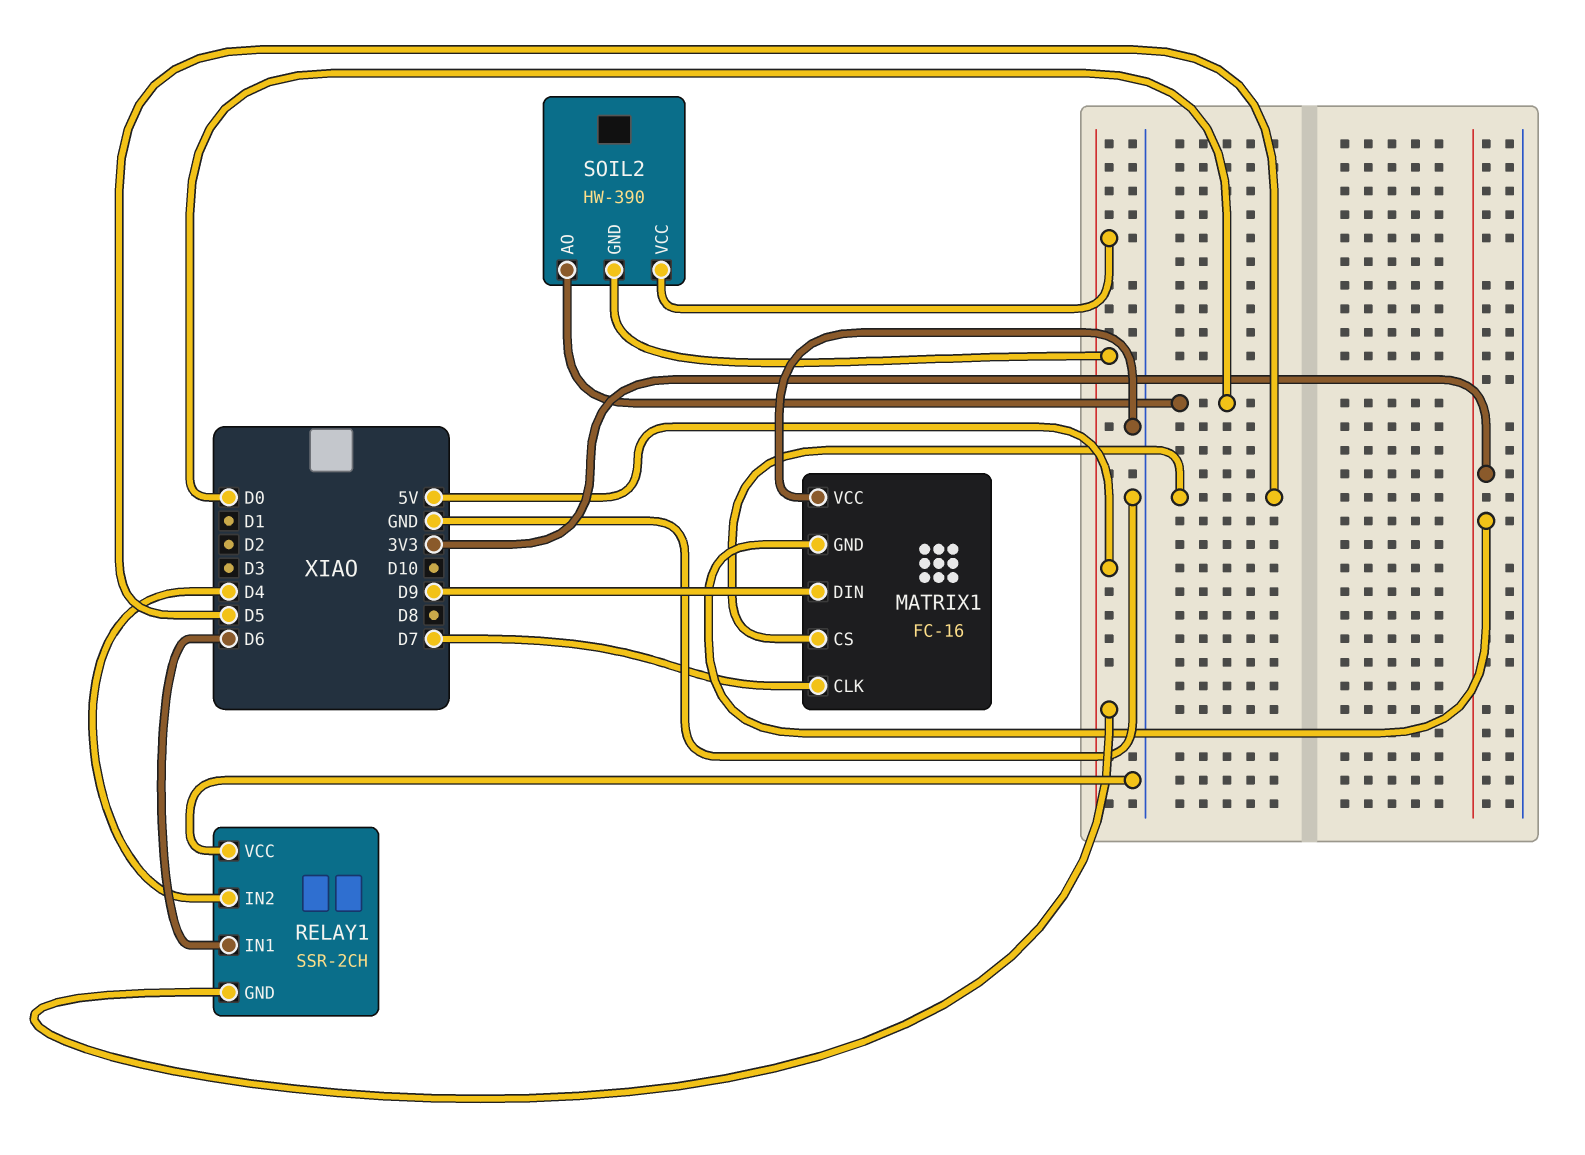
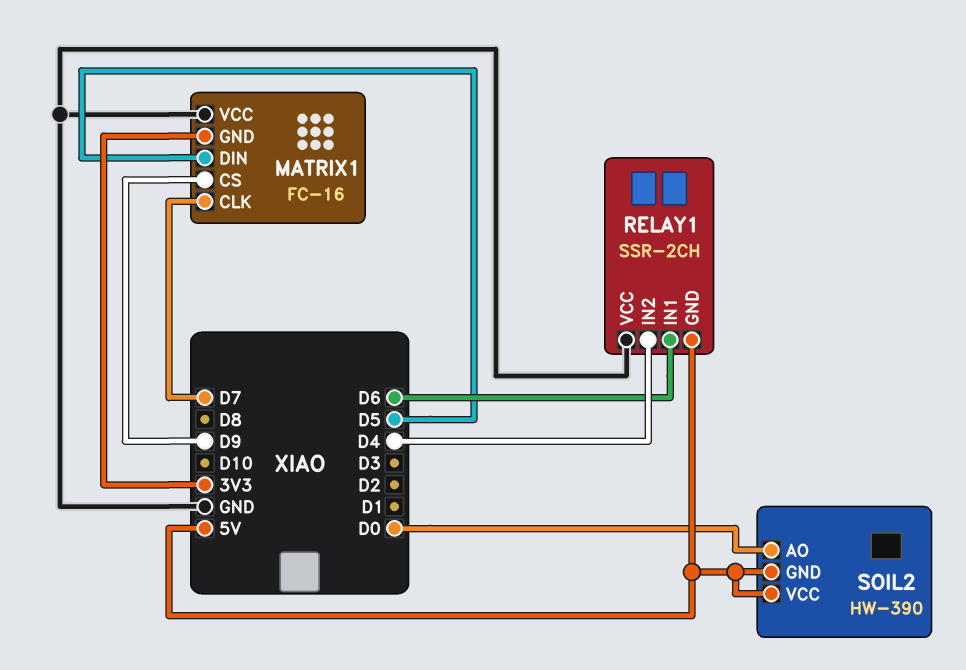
MATRIX1 pin CS: D5 -> D9
MATRIX1 pin DIN: D9 -> D5

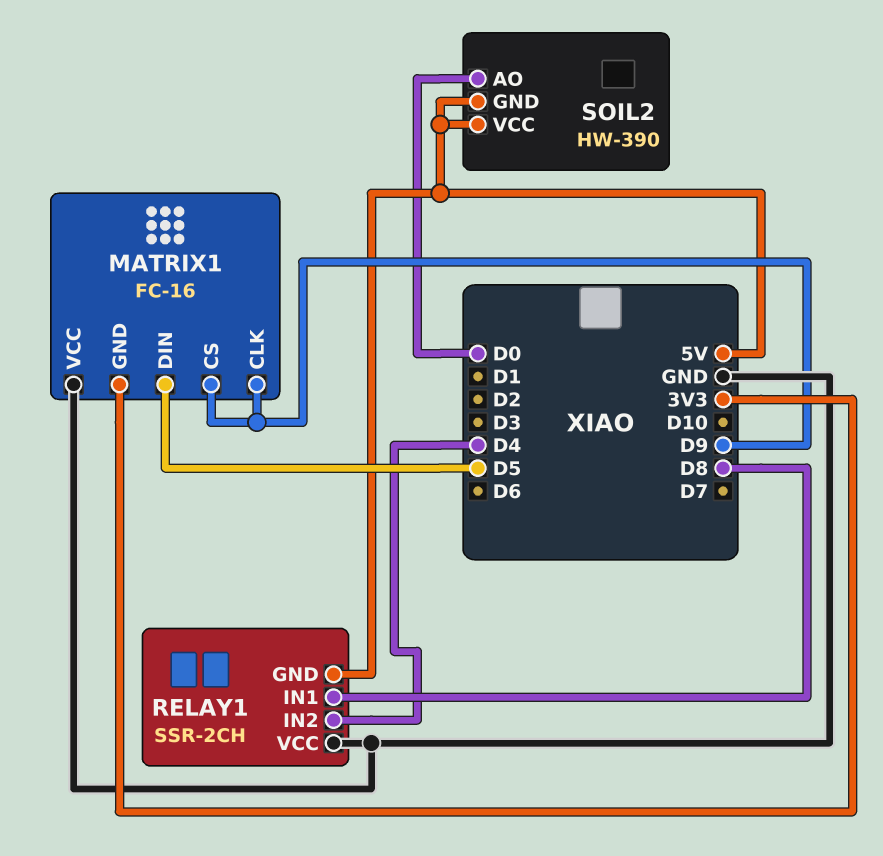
MATRIX1 pin CLK: D7 -> D9
RELAY1 pin IN1: D6 -> D8

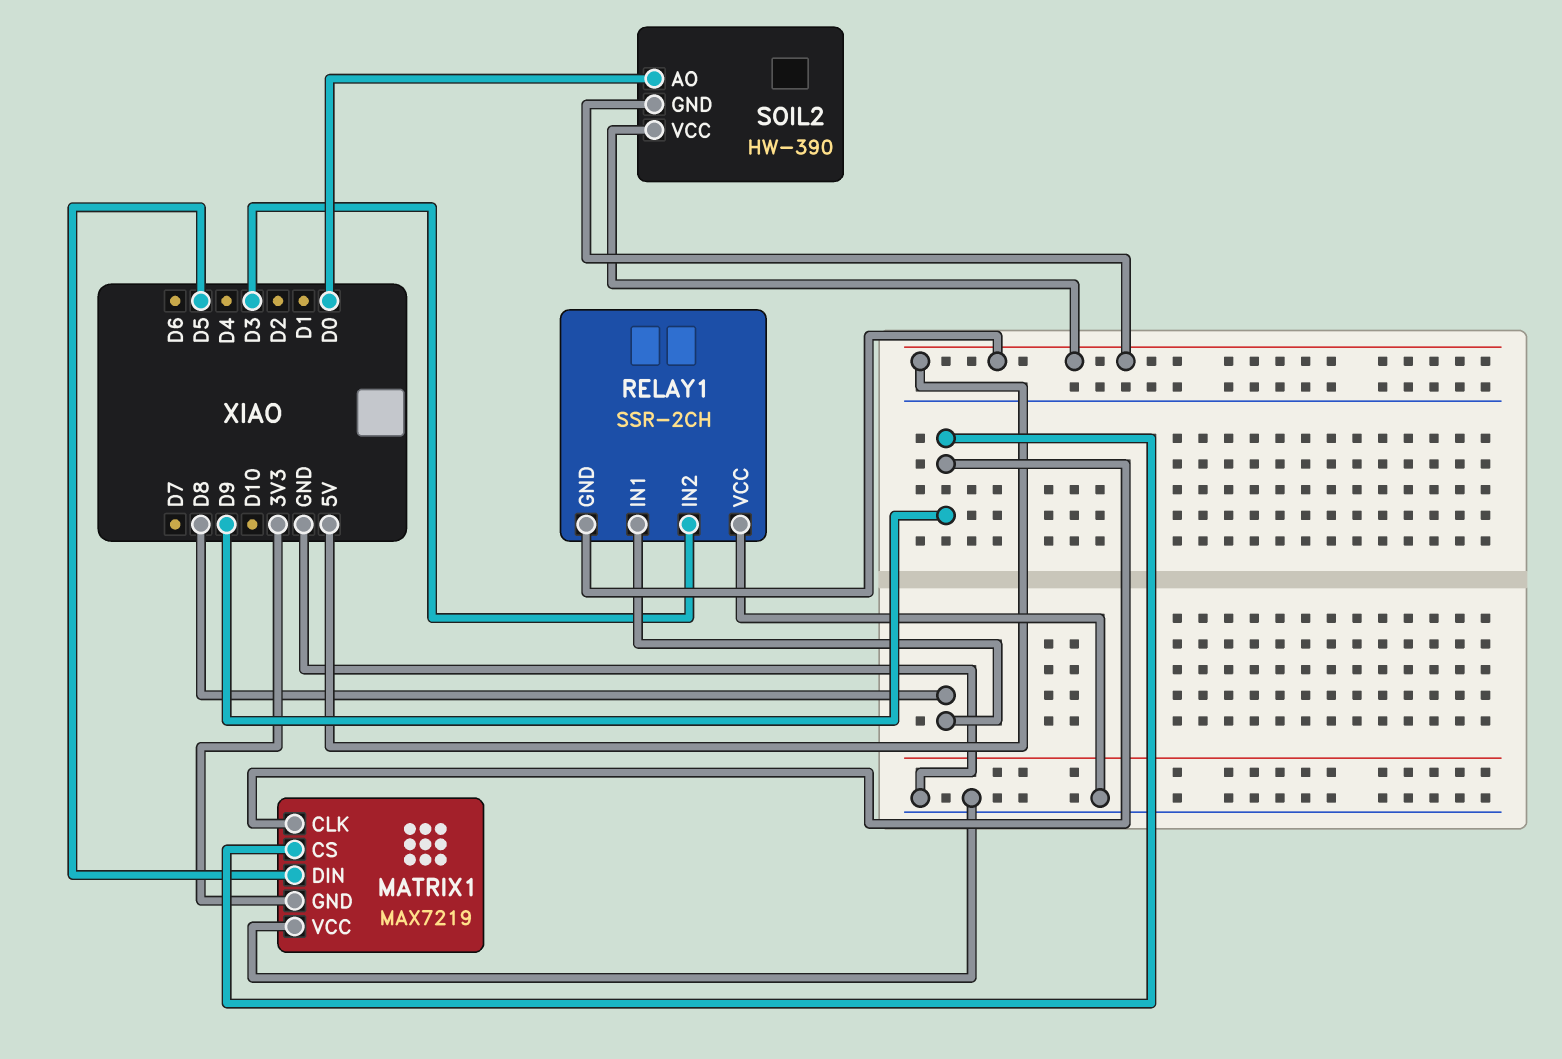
MATRIX1: FC-16 -> MAX7219
RELAY1 pin IN2: D4 -> D3

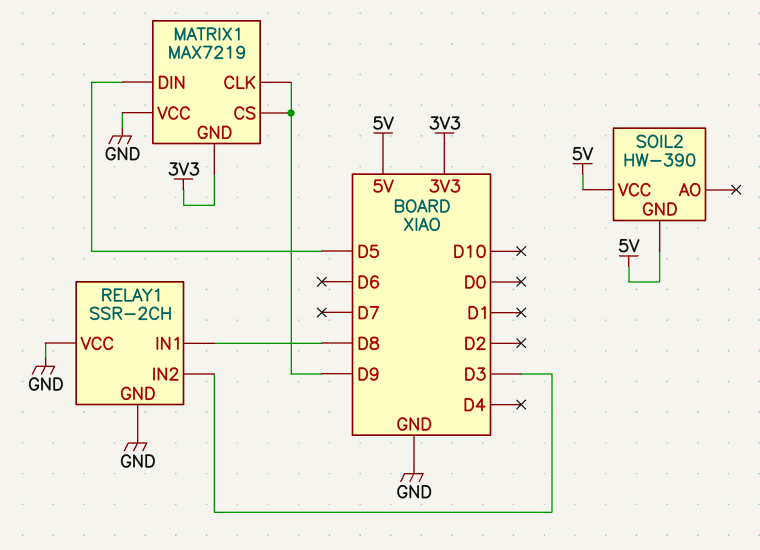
RELAY1 pin GND: 5V -> GND
SOIL2 pin AO: D0 -> none

